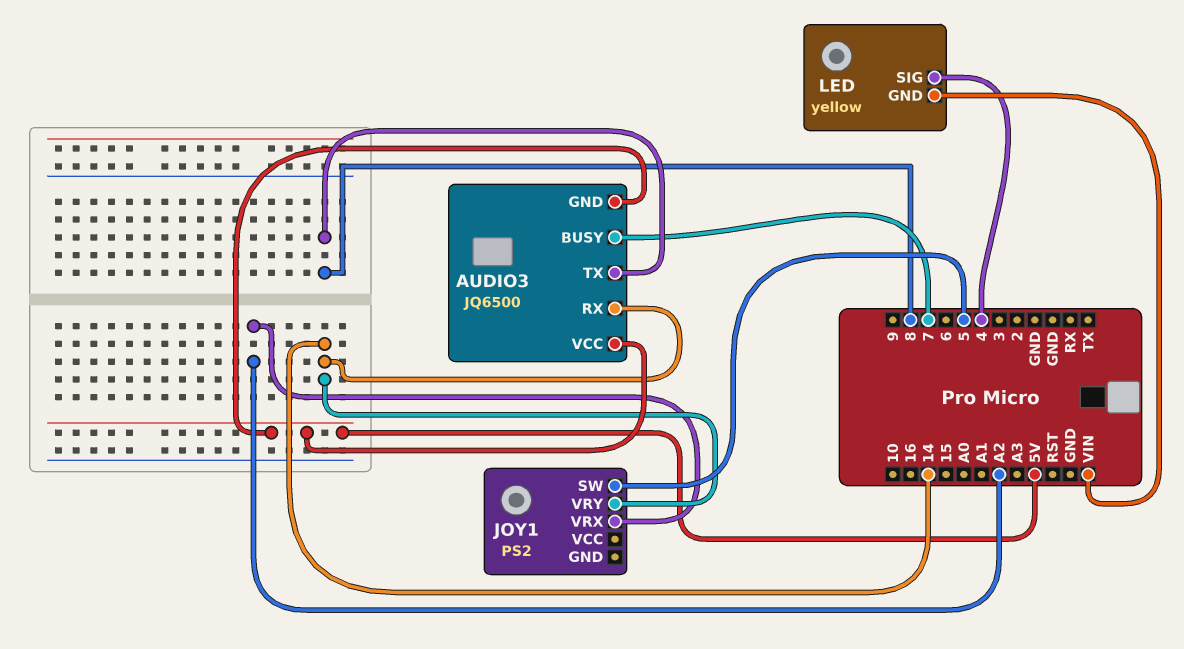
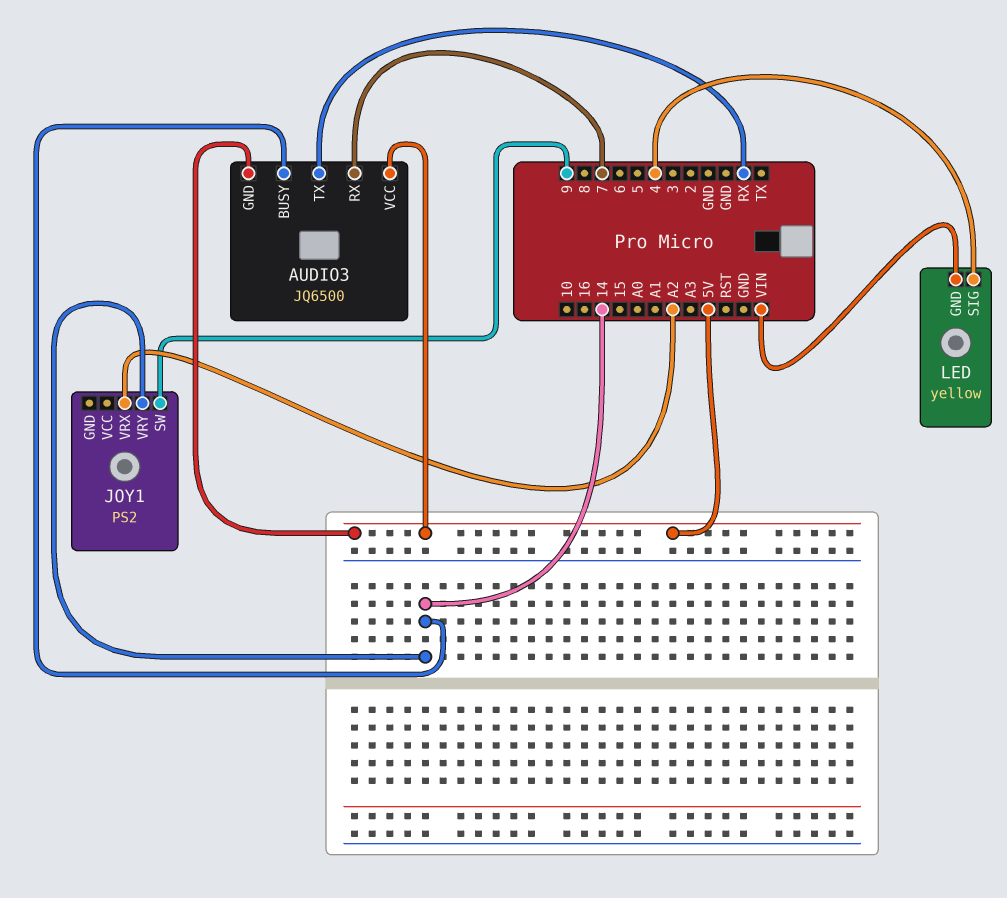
AUDIO3 pin BUSY: 7 -> 14
AUDIO3 pin RX: 14 -> 7
AUDIO3 pin TX: 8 -> RX
JOY1 pin SW: 5 -> 9

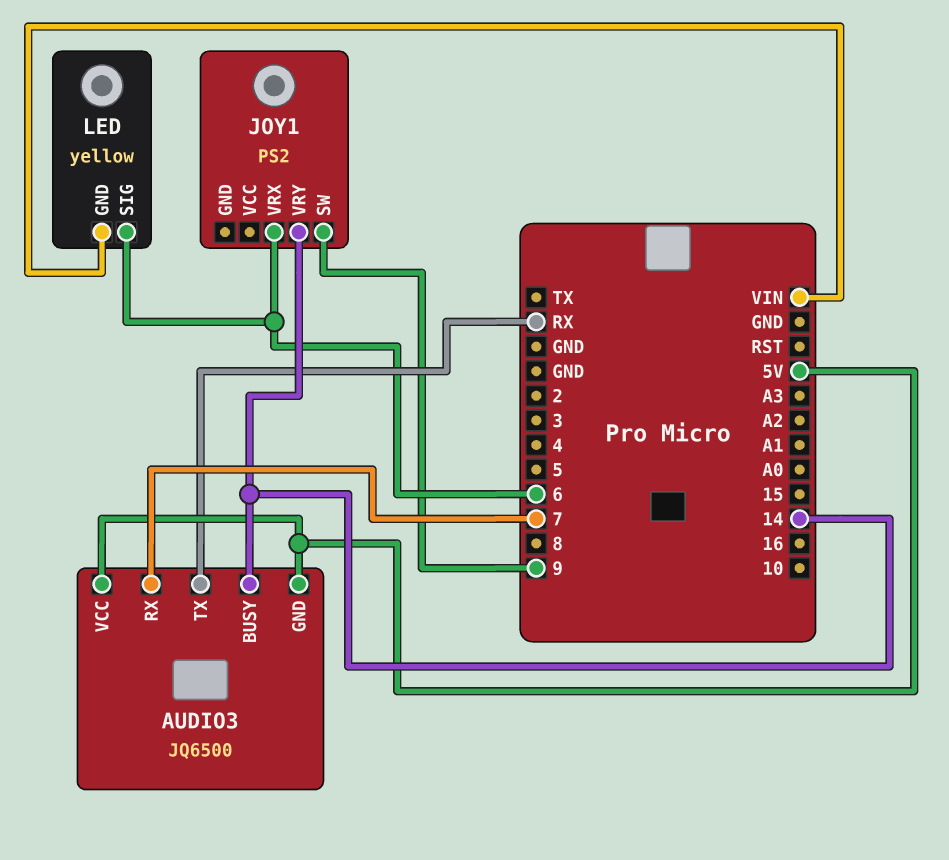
JOY1 pin VRX: A2 -> 6
LED pin SIG: 4 -> 6

